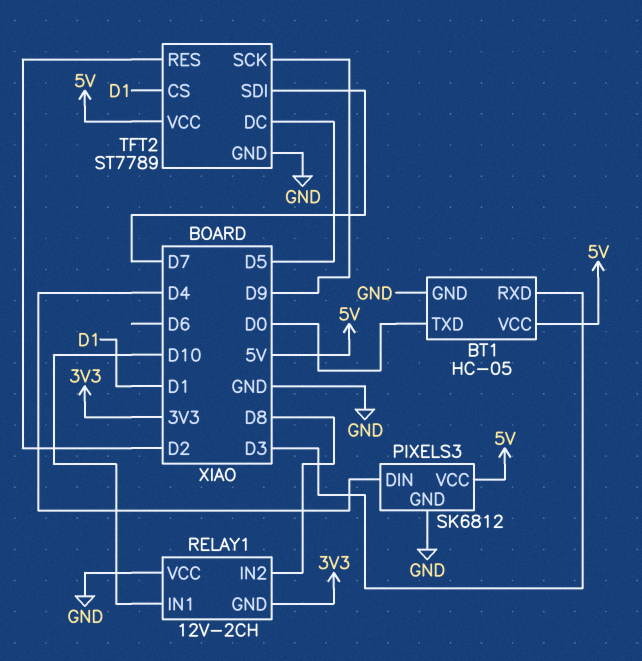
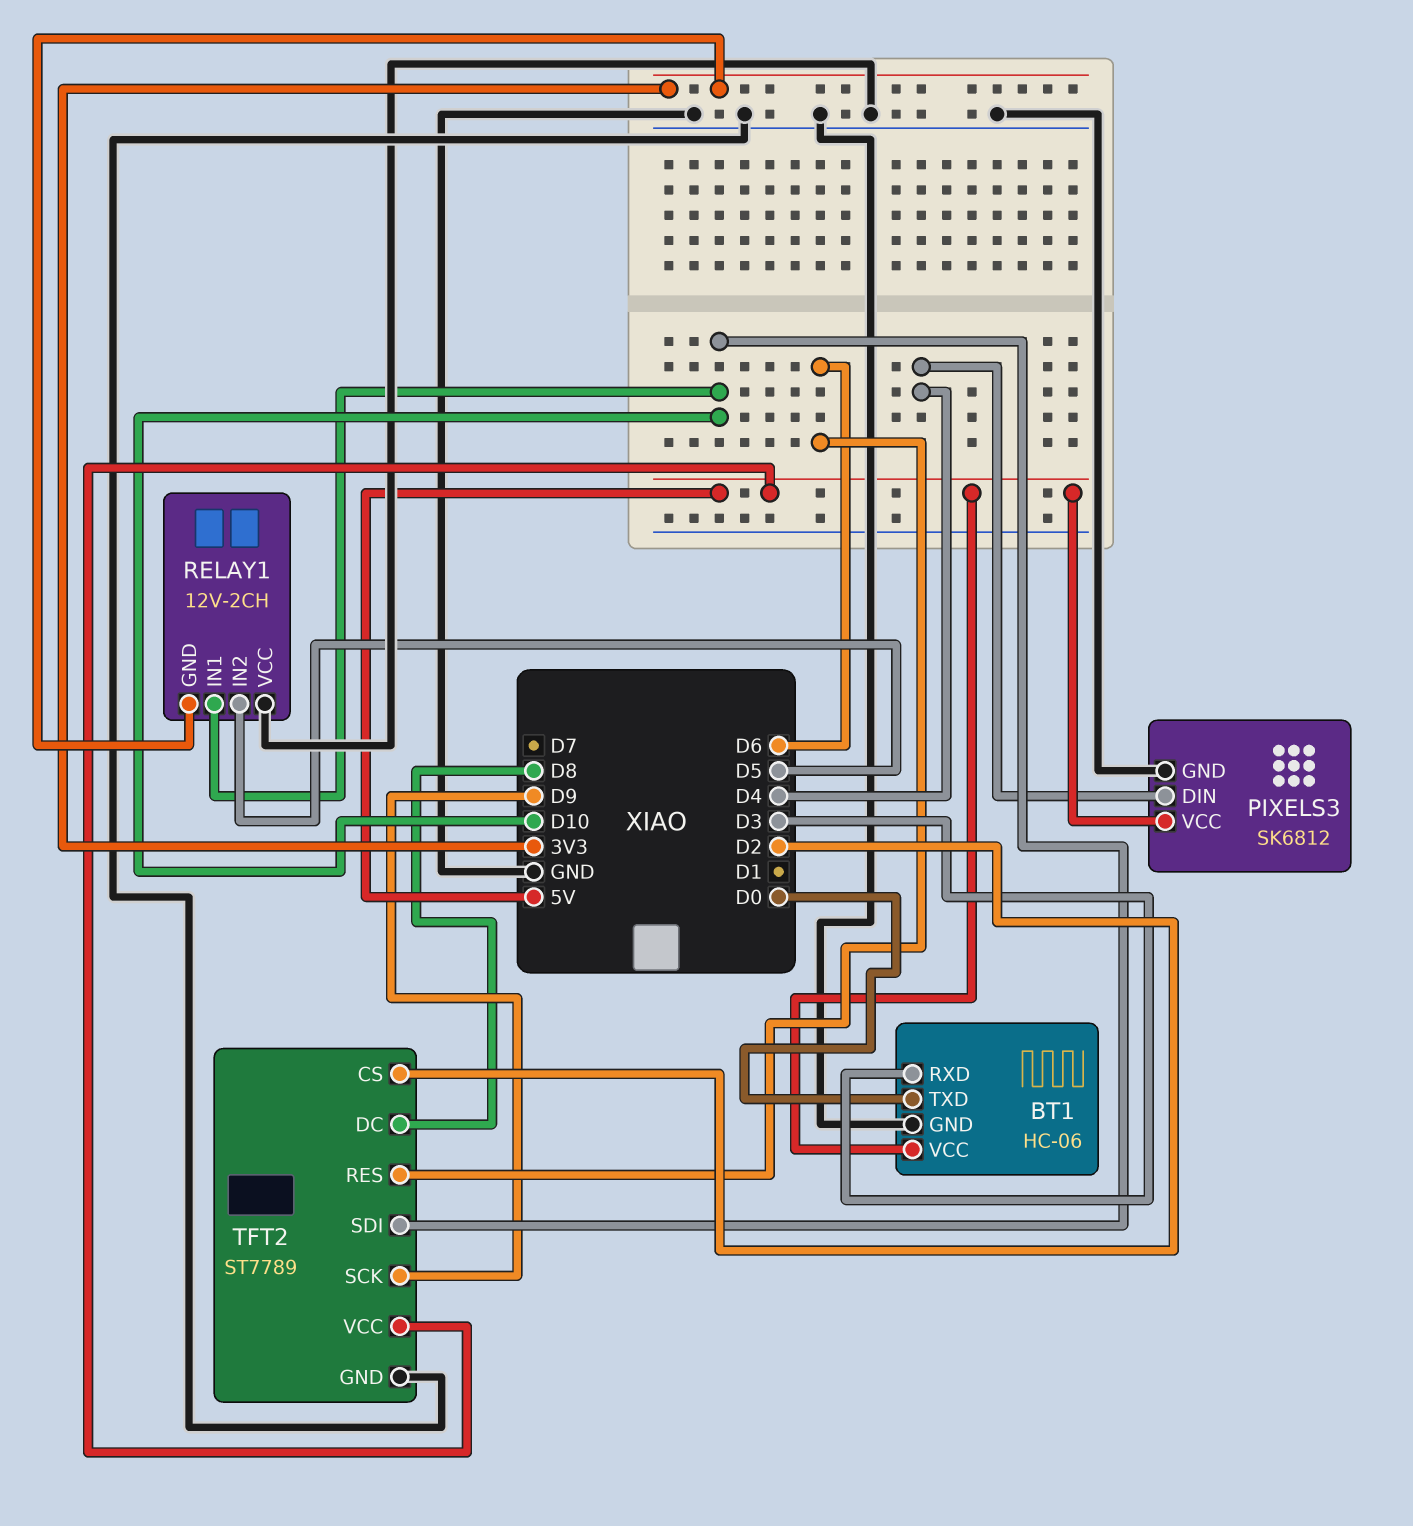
BT1: HC-05 -> HC-06
RELAY1 pin IN2: D8 -> D5
TFT2 pin CS: D1 -> D2
TFT2 pin DC: D5 -> D8
TFT2 pin RES: D2 -> D6
TFT2 pin SDI: D7 -> D10

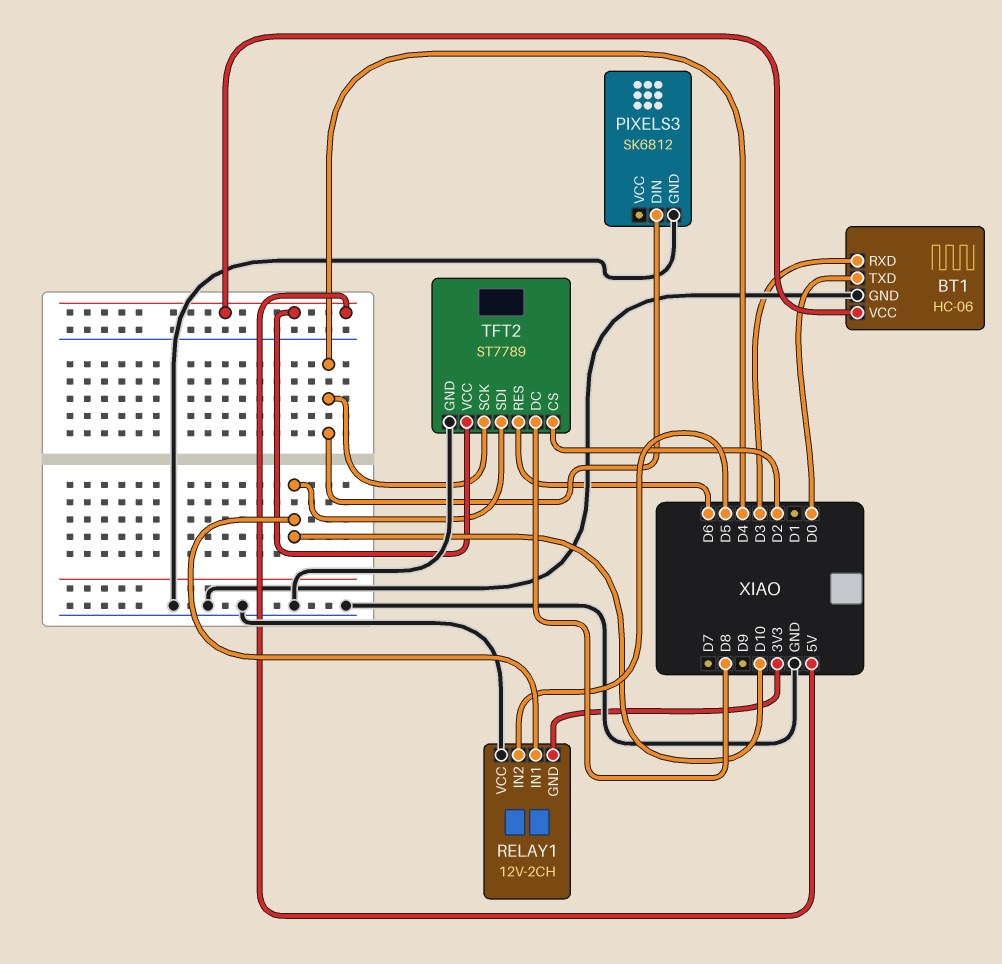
PIXELS3 pin VCC: 5V -> none
TFT2 pin SCK: D9 -> D4

